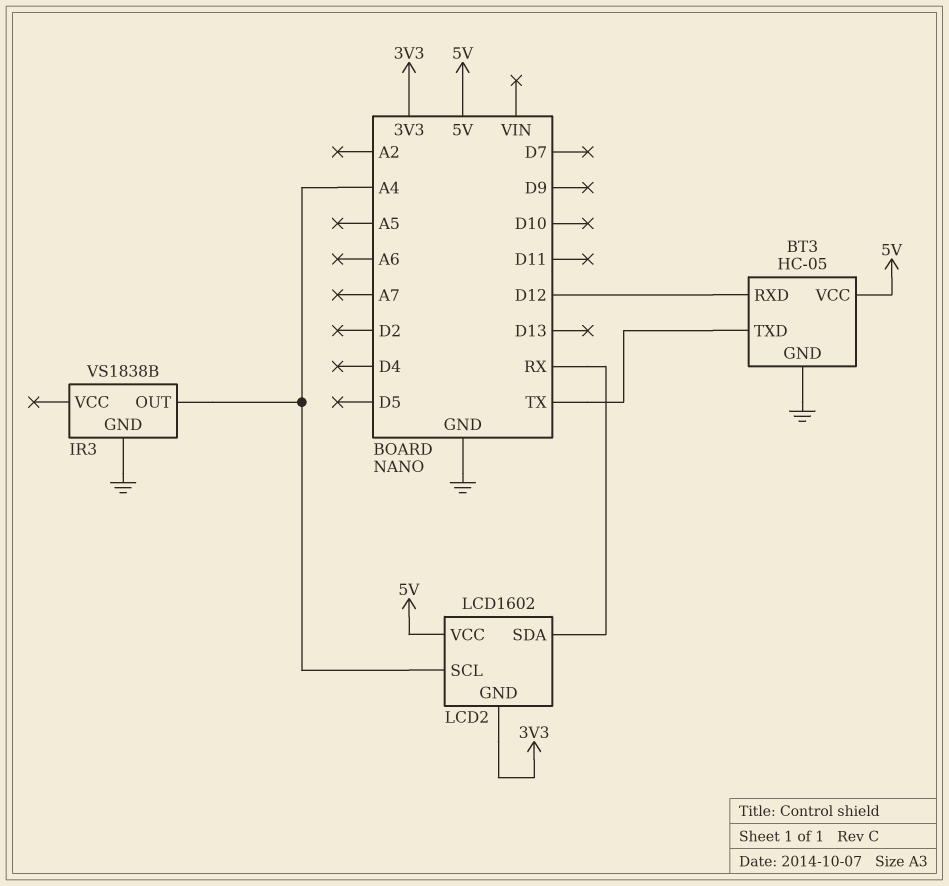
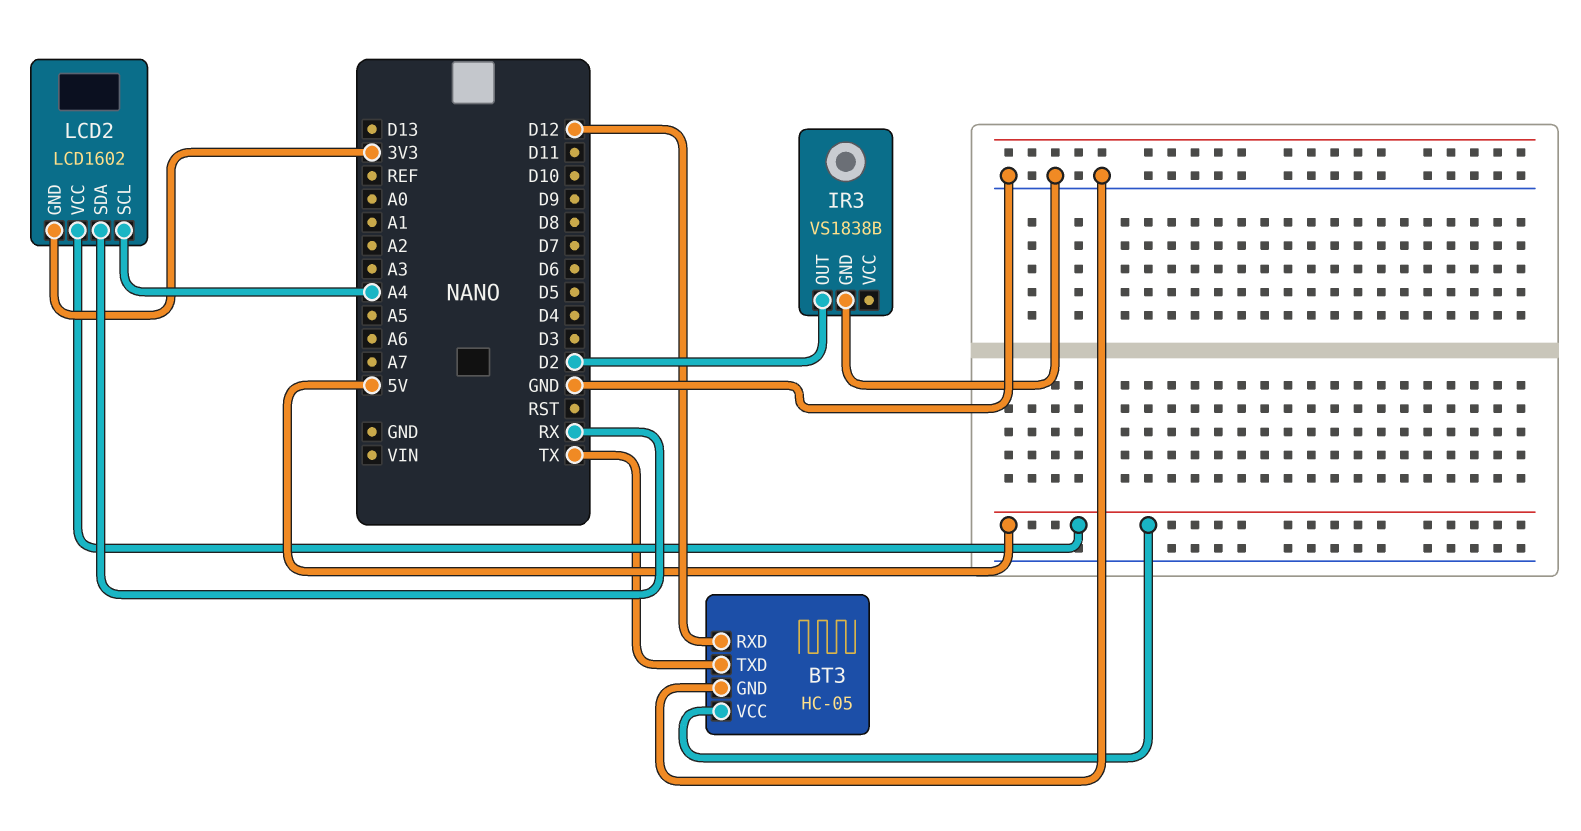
IR3 pin OUT: A4 -> D2

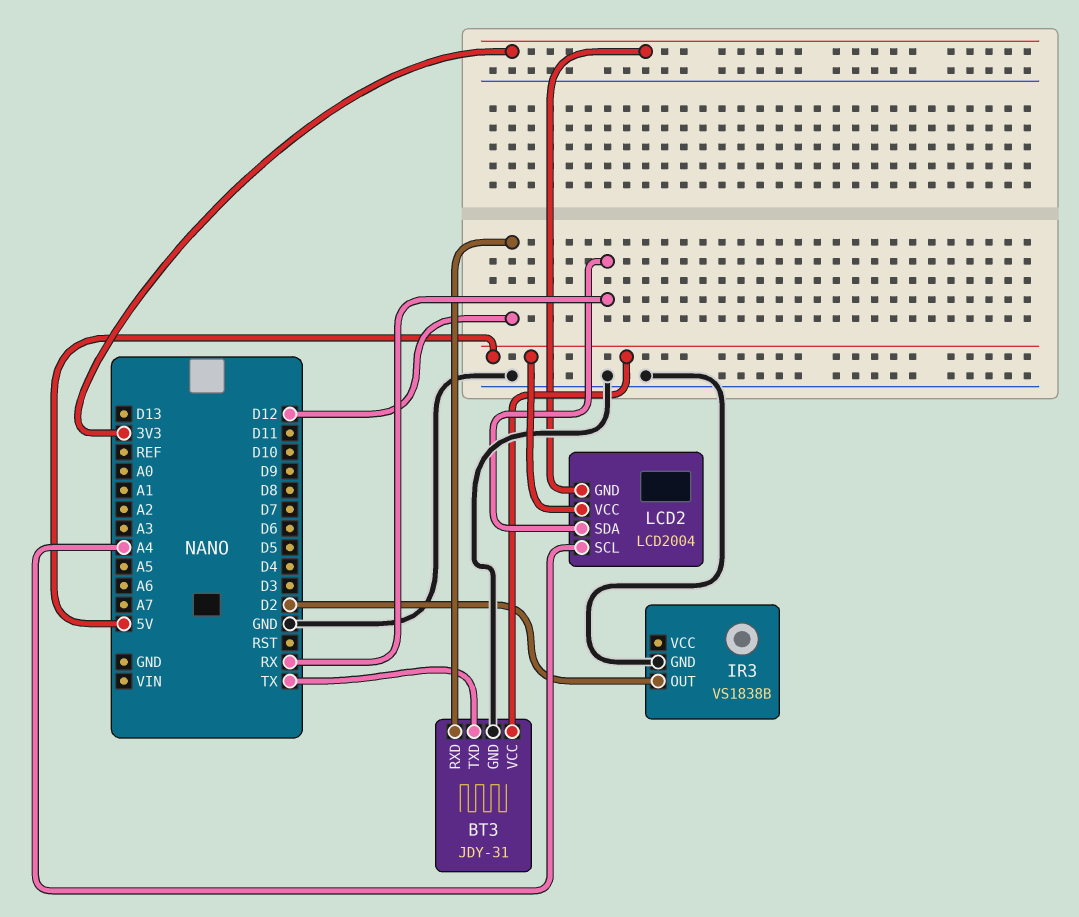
BT3: HC-05 -> JDY-31
LCD2: LCD1602 -> LCD2004

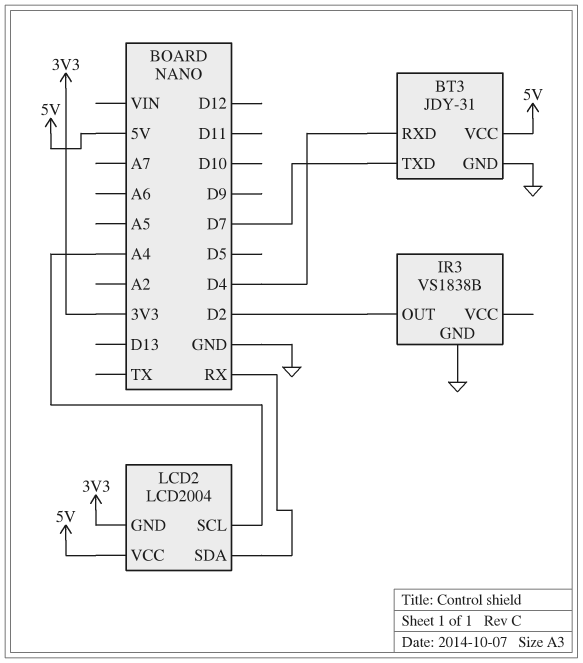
BT3 pin RXD: D12 -> D4
BT3 pin TXD: TX -> D7

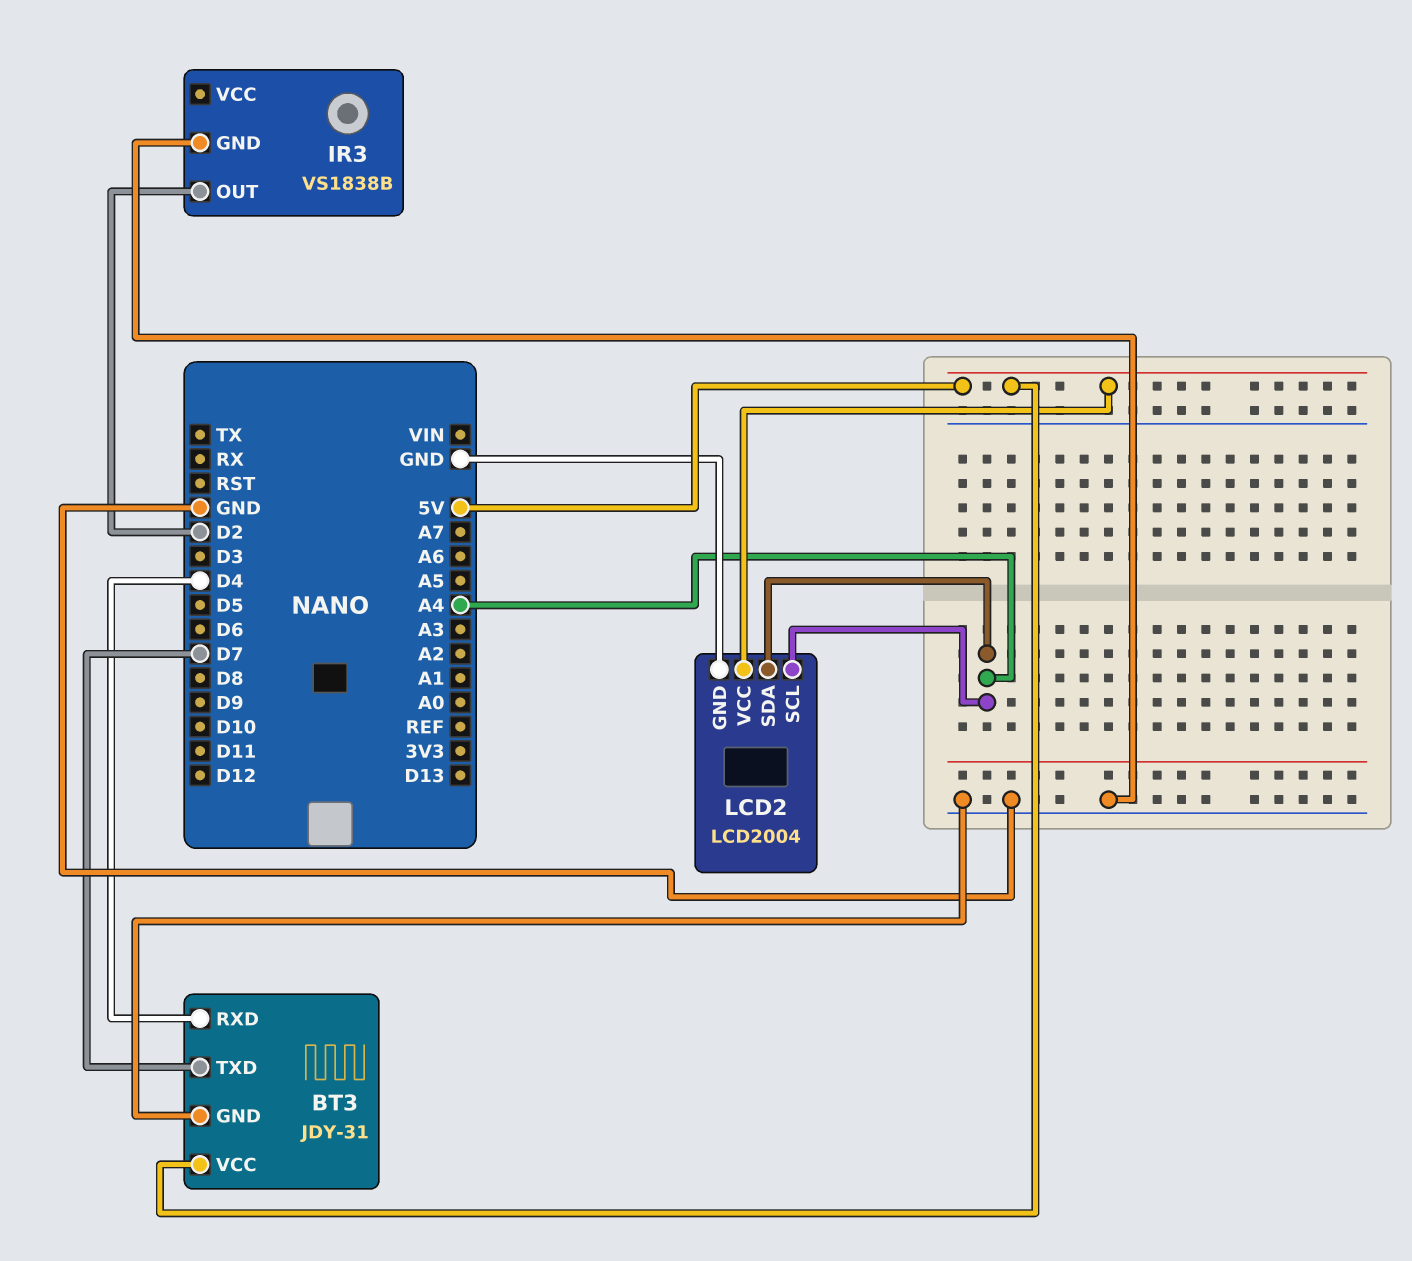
LCD2 pin GND: 3V3 -> GND
LCD2 pin SDA: RX -> A4

